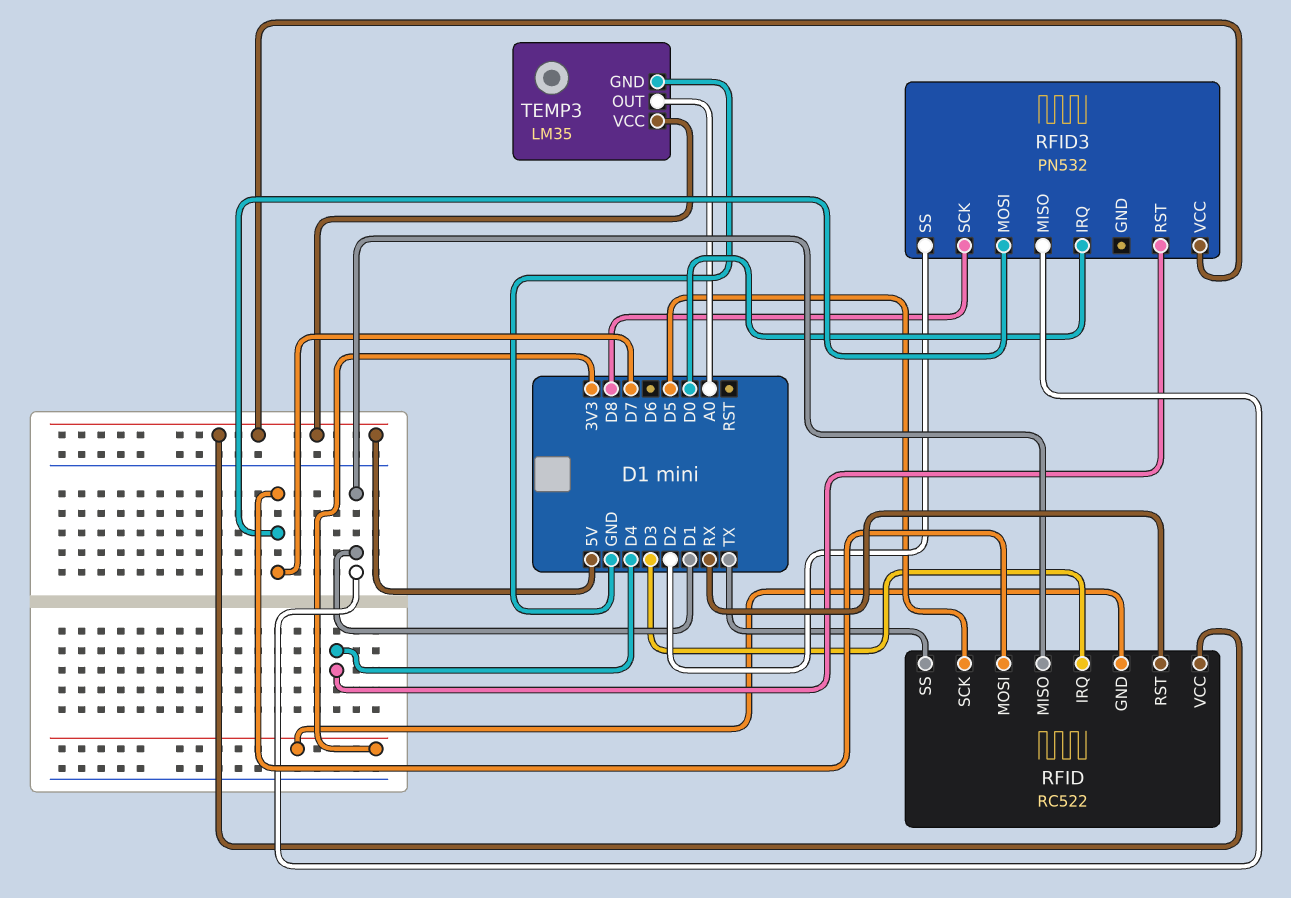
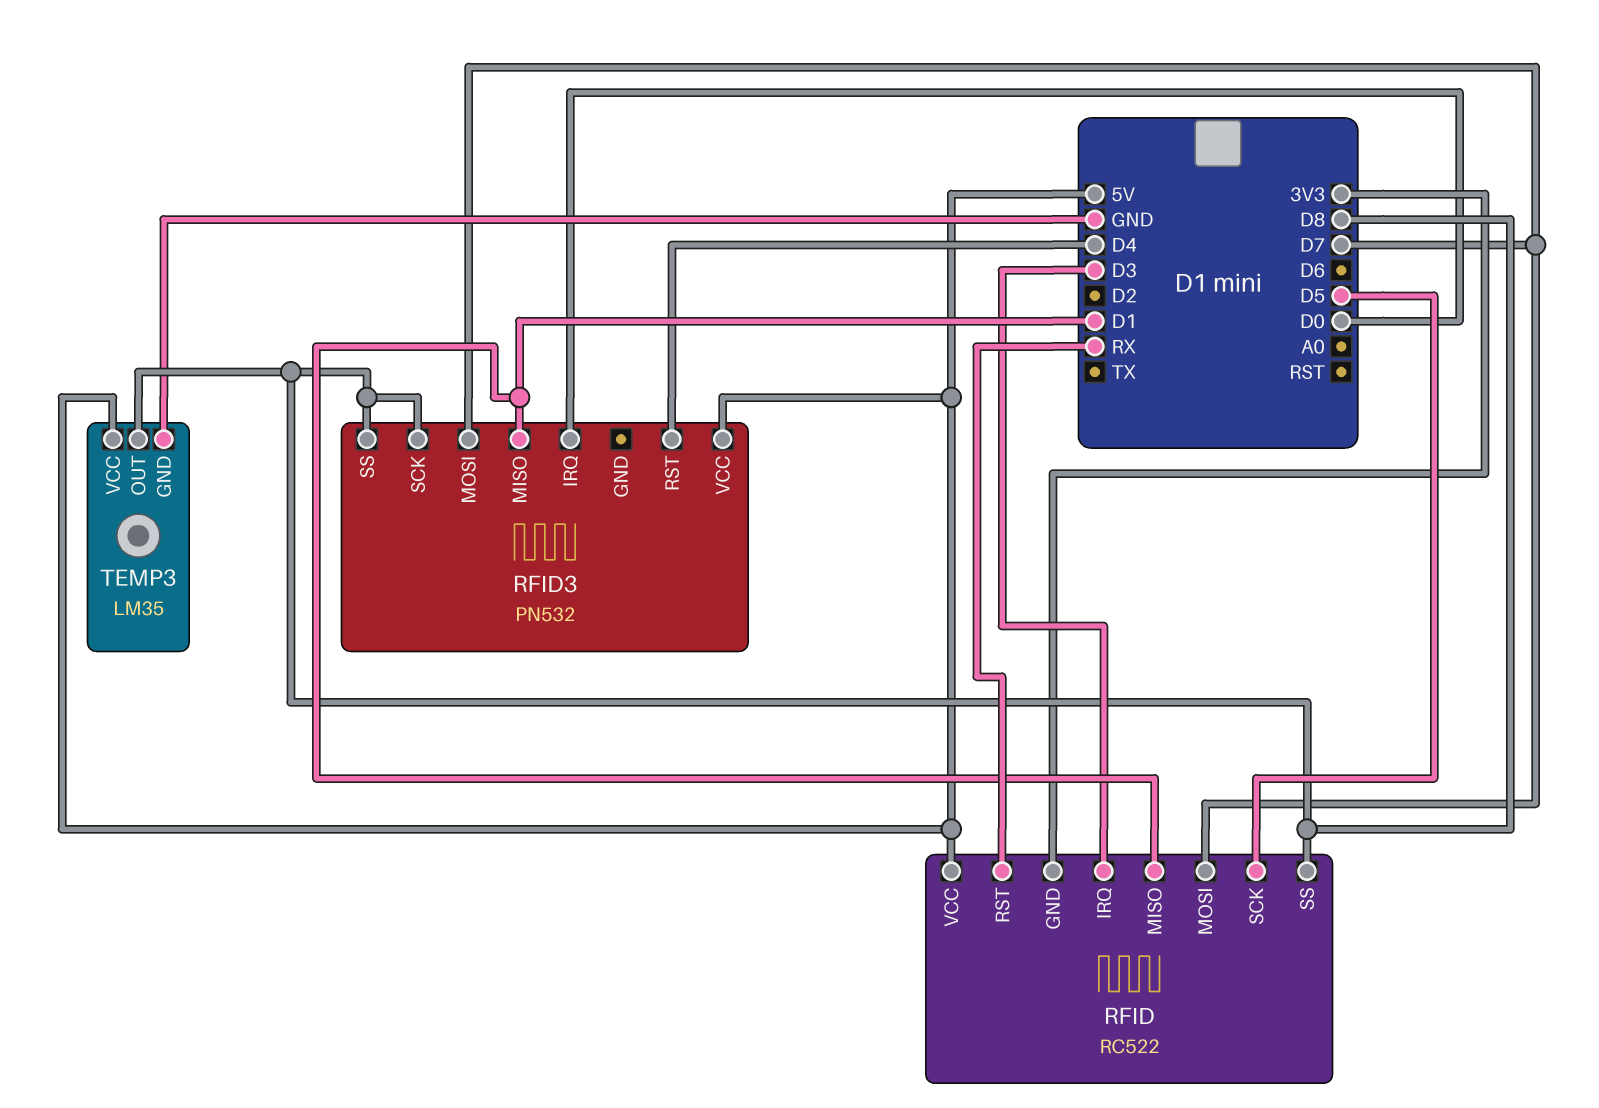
RFID pin SS: TX -> D8
RFID3 pin SS: D2 -> D8
TEMP3 pin OUT: A0 -> D8

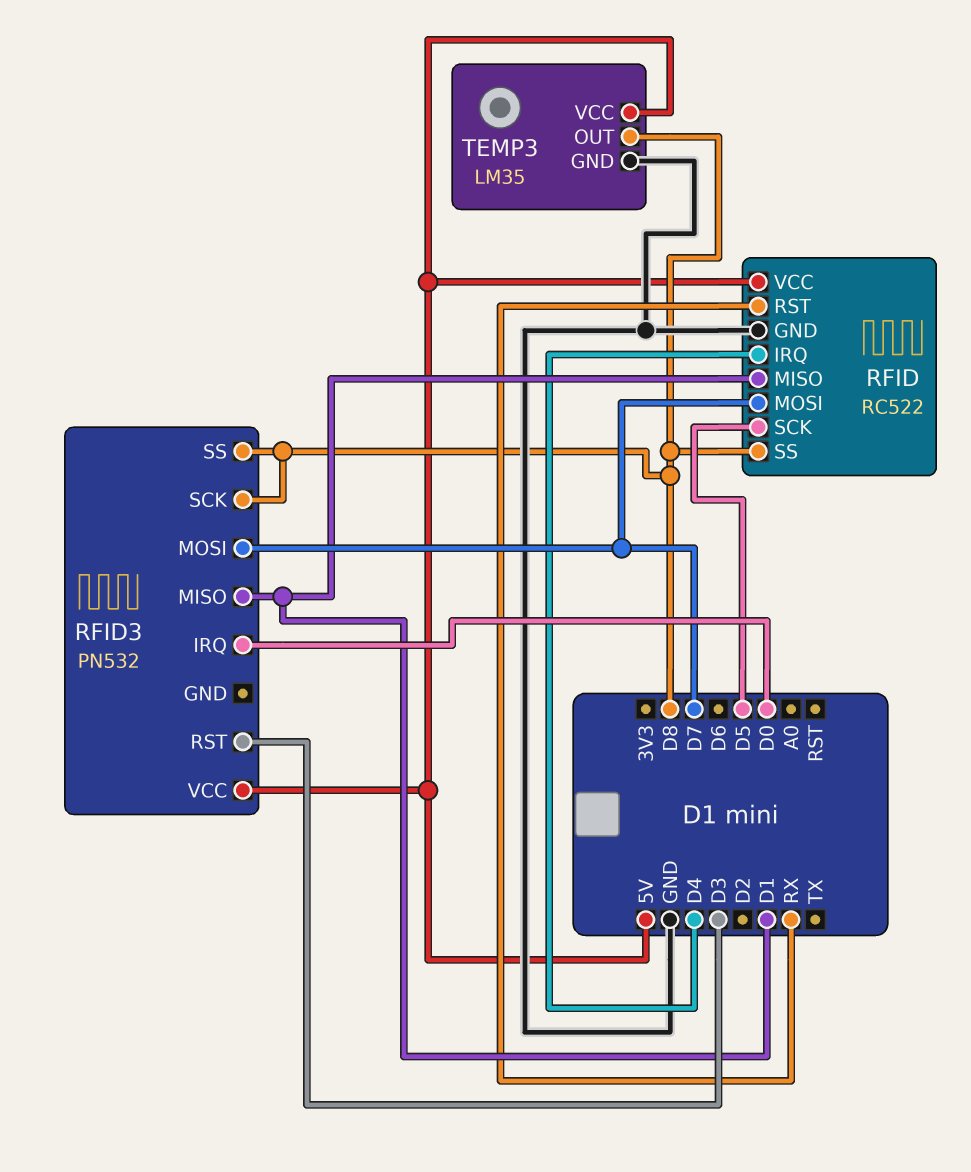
RFID pin GND: 3V3 -> GND
RFID pin IRQ: D3 -> D4
RFID3 pin RST: D4 -> D3

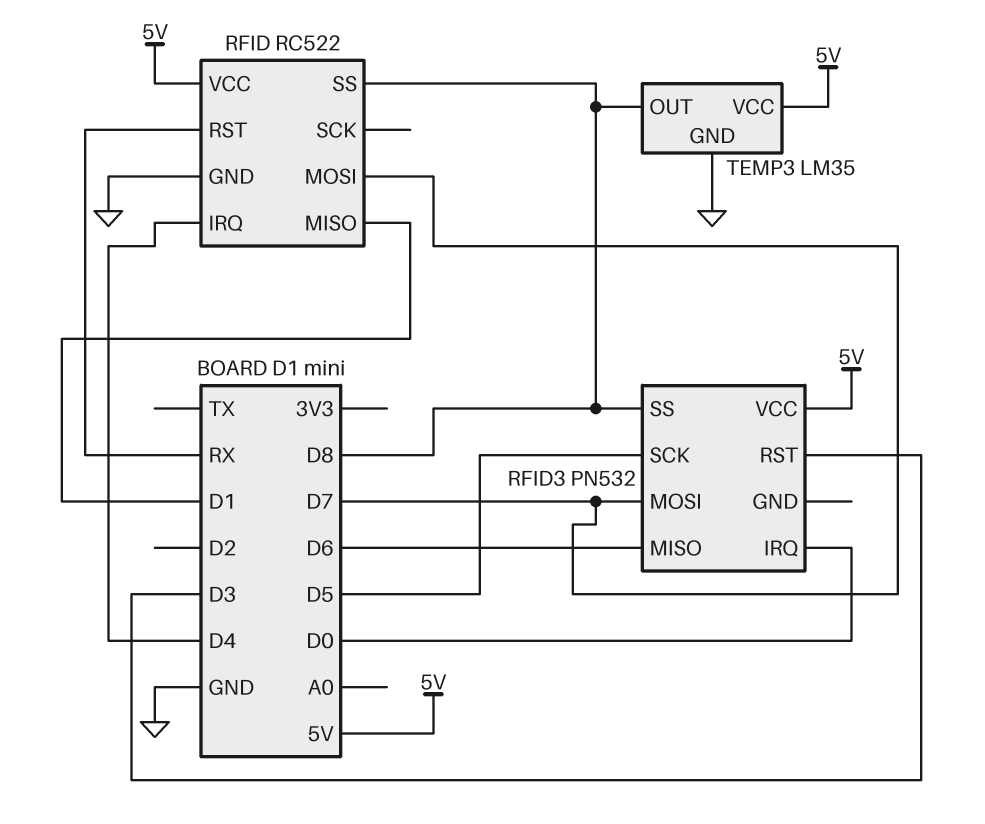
RFID pin SCK: D5 -> none
RFID3 pin MISO: D1 -> D6
RFID3 pin SCK: D8 -> D5

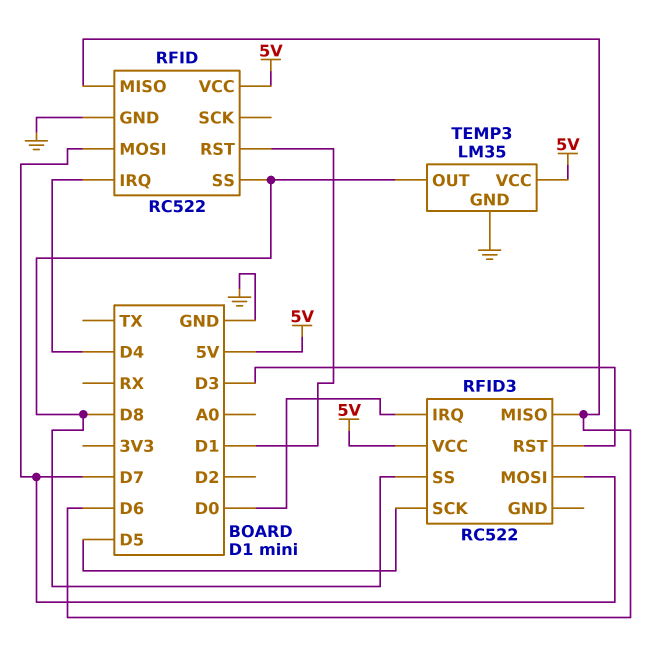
RFID pin MISO: D1 -> D6
RFID pin RST: RX -> D1
RFID3: PN532 -> RC522

